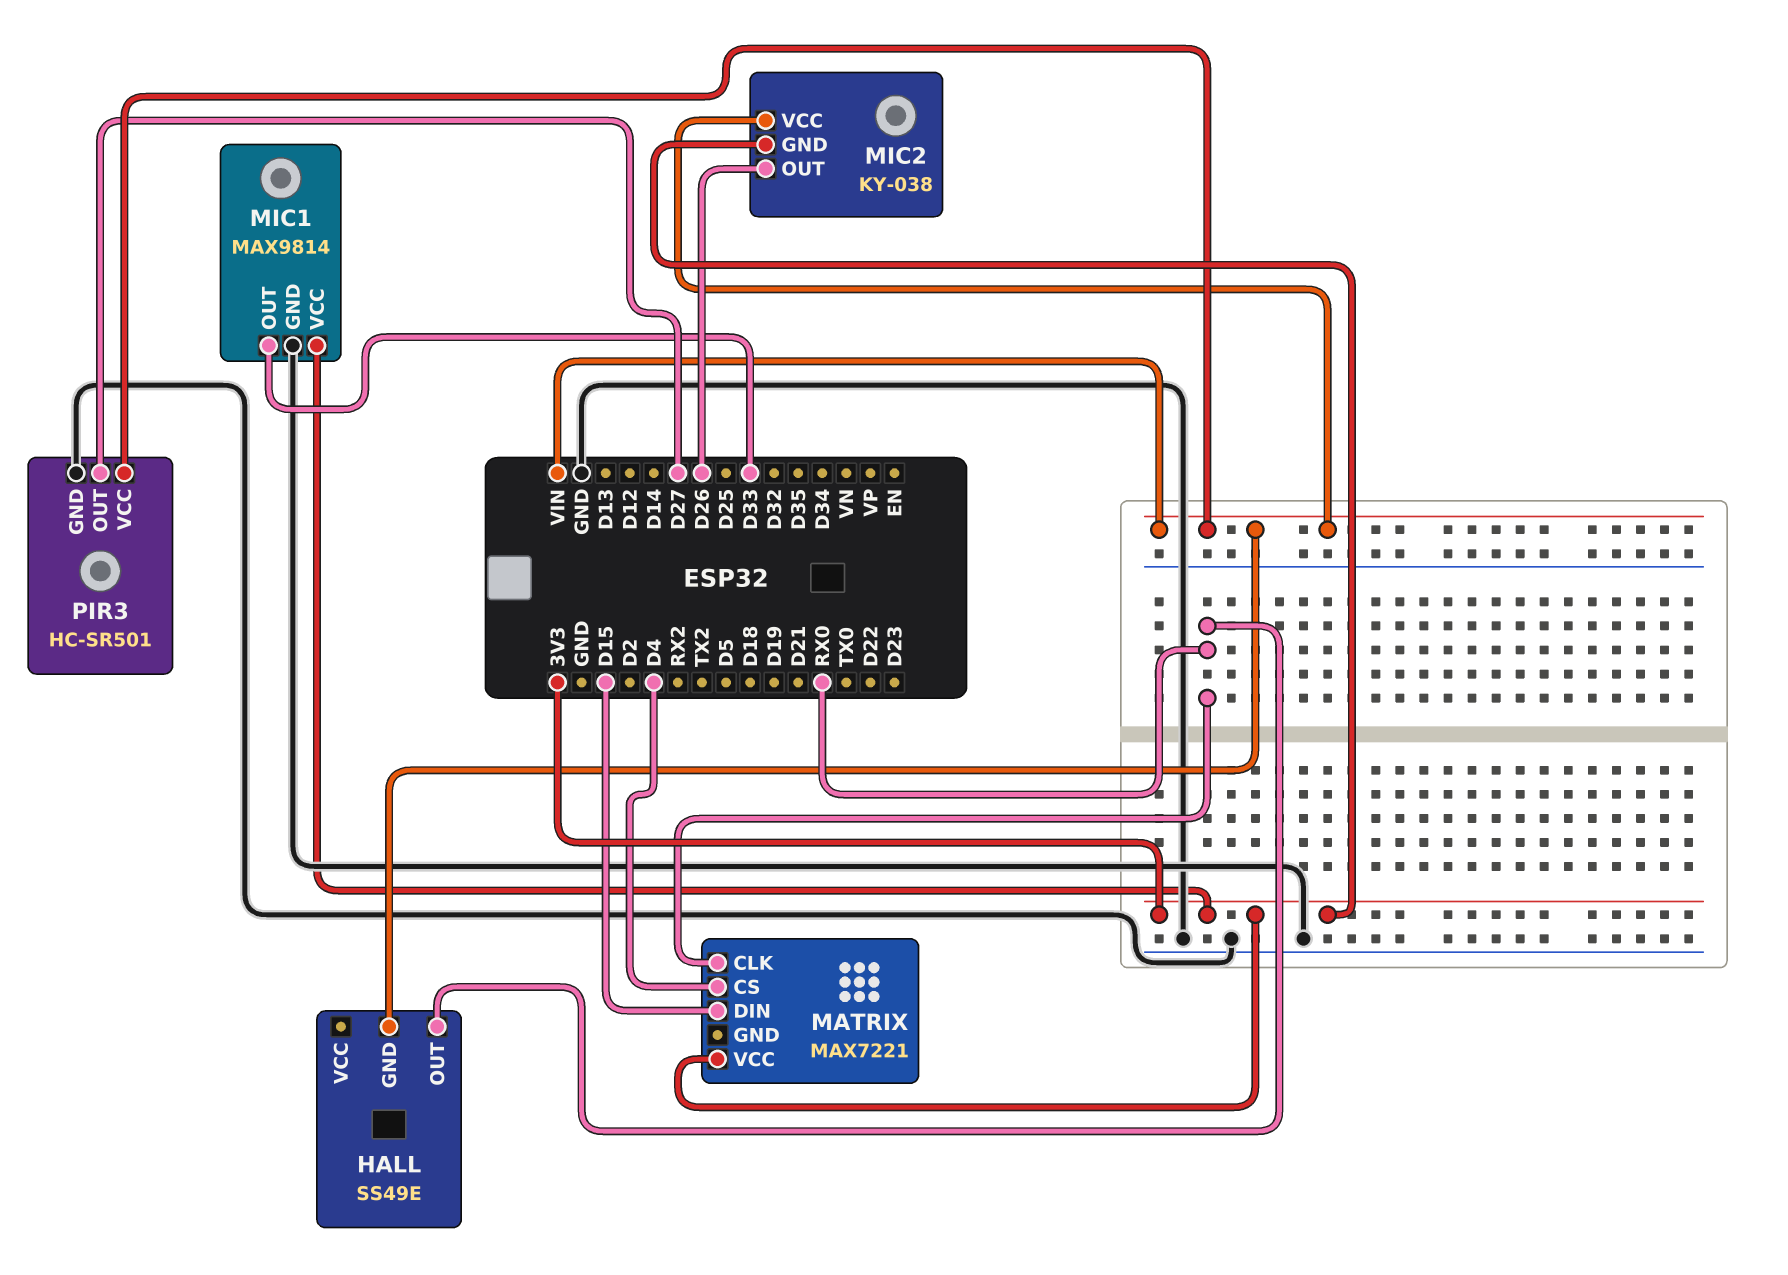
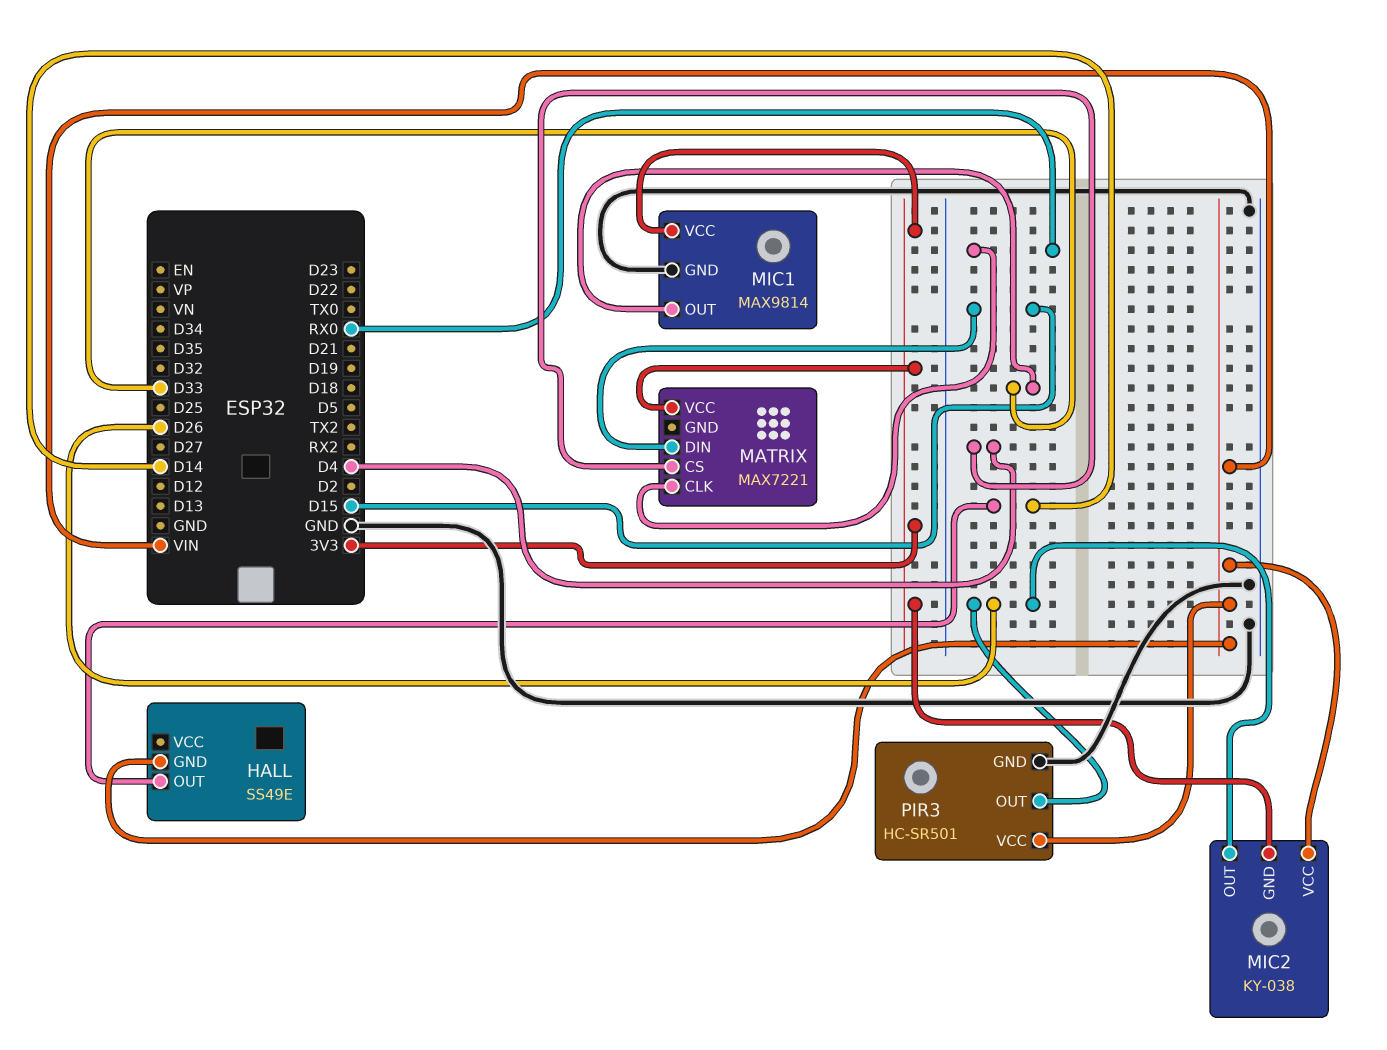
HALL pin OUT: RX0 -> D14
PIR3 pin OUT: D27 -> D26

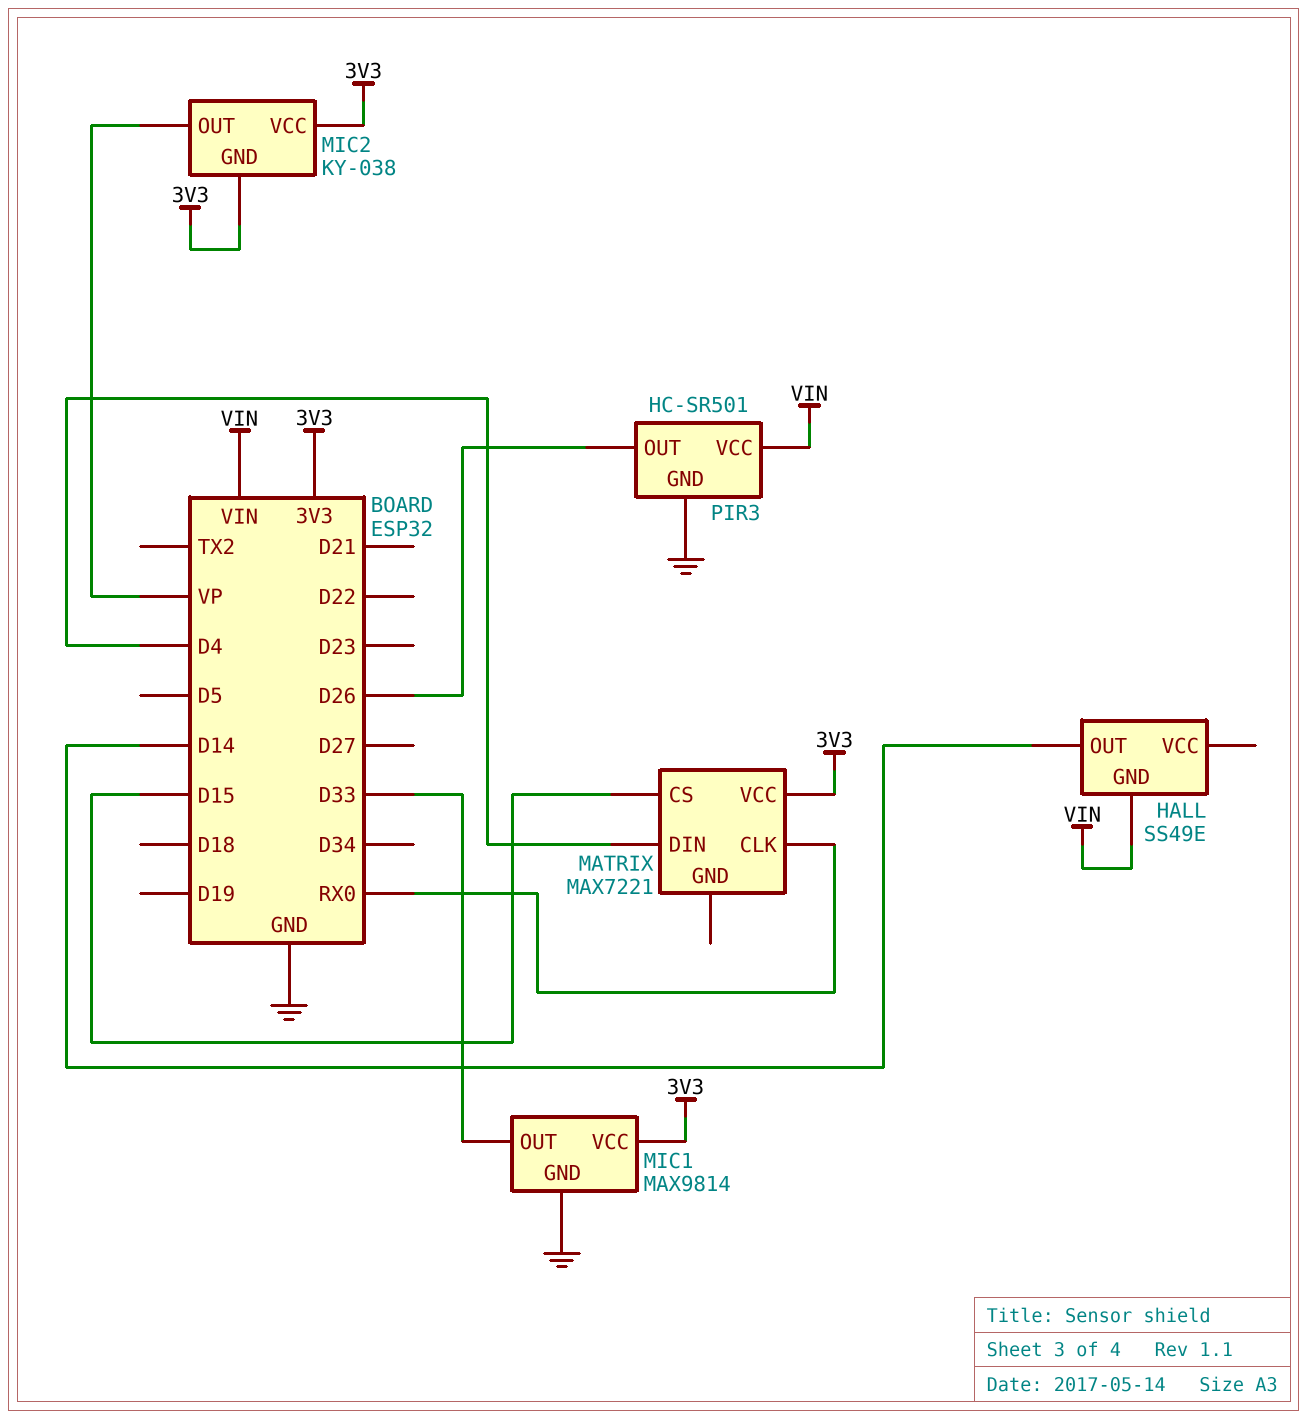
MATRIX pin CS: D4 -> D15
MATRIX pin DIN: D15 -> D4
MIC2 pin OUT: D26 -> VP
MIC2 pin VCC: VIN -> 3V3

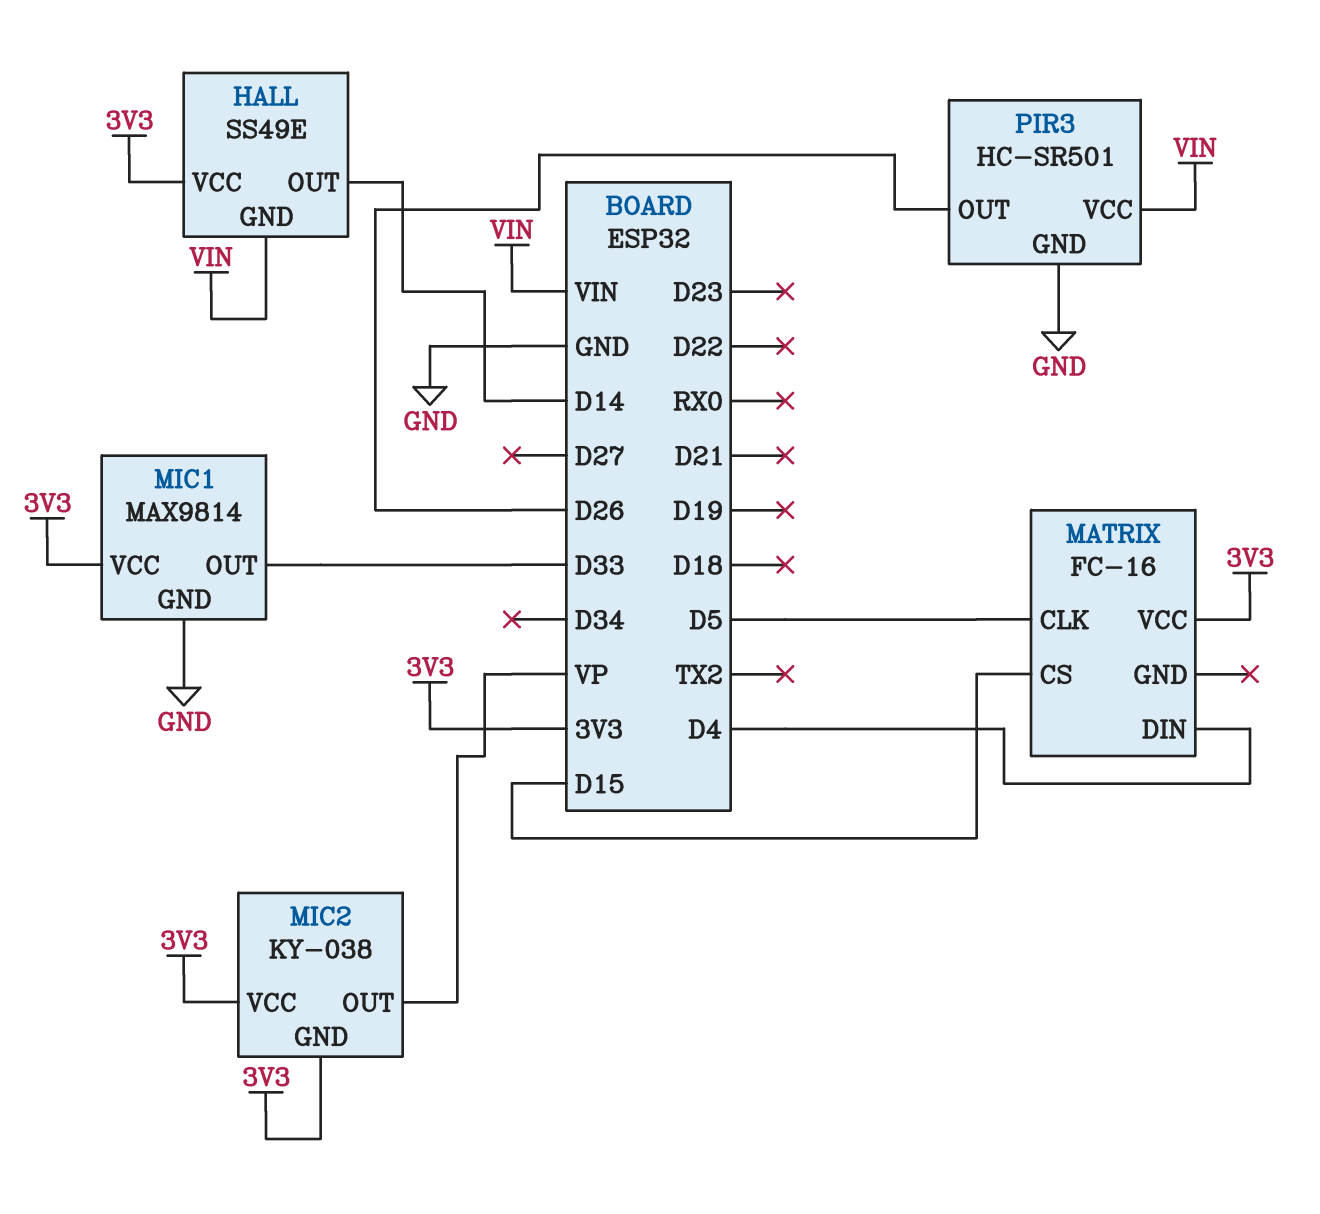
HALL pin VCC: none -> 3V3
MATRIX: MAX7221 -> FC-16
MATRIX pin CLK: RX0 -> D5

